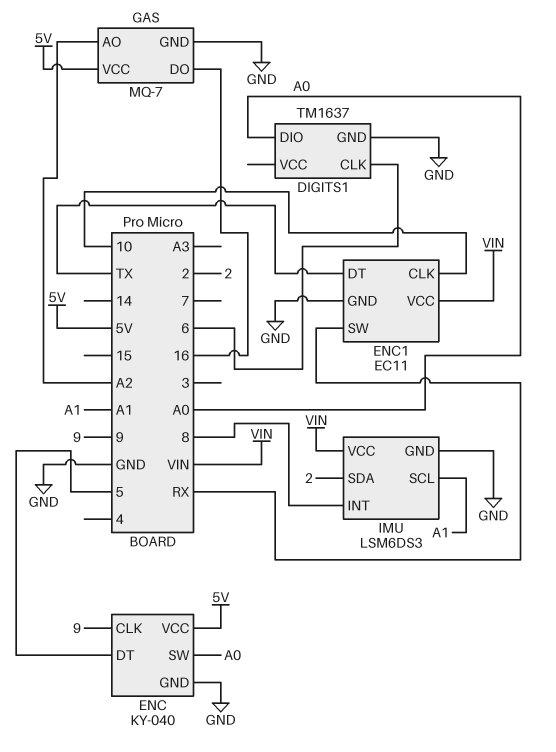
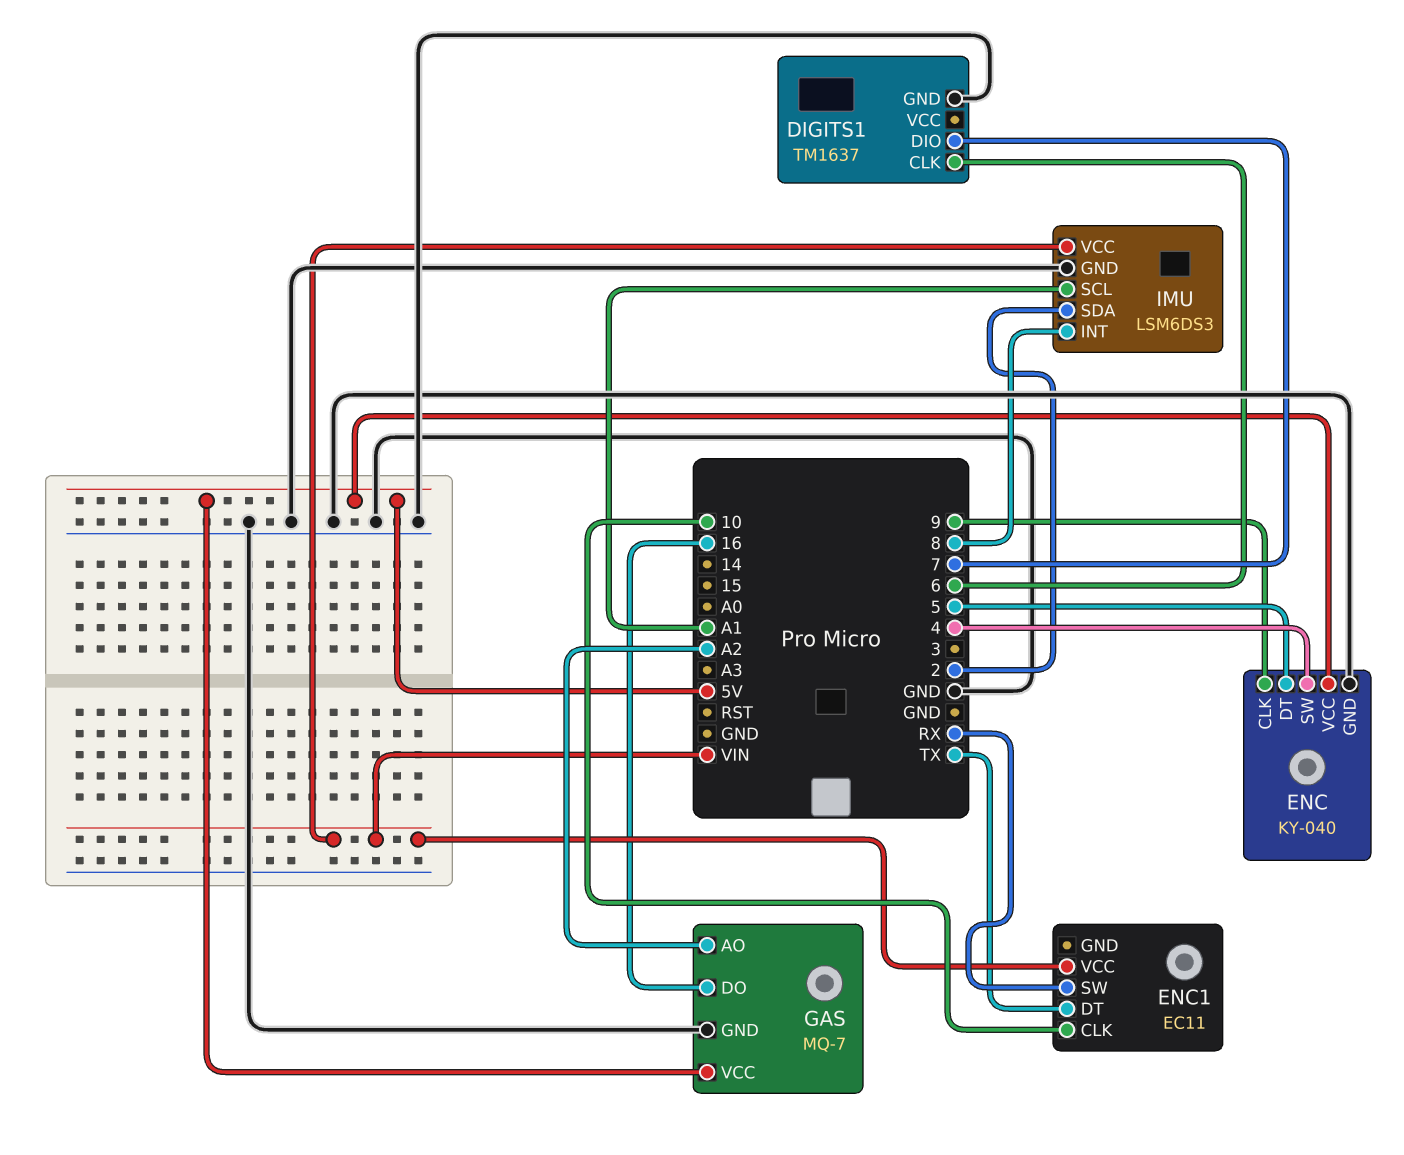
DIGITS1 pin DIO: A0 -> 7
ENC pin SW: A0 -> 4
ENC1 pin GND: GND -> none

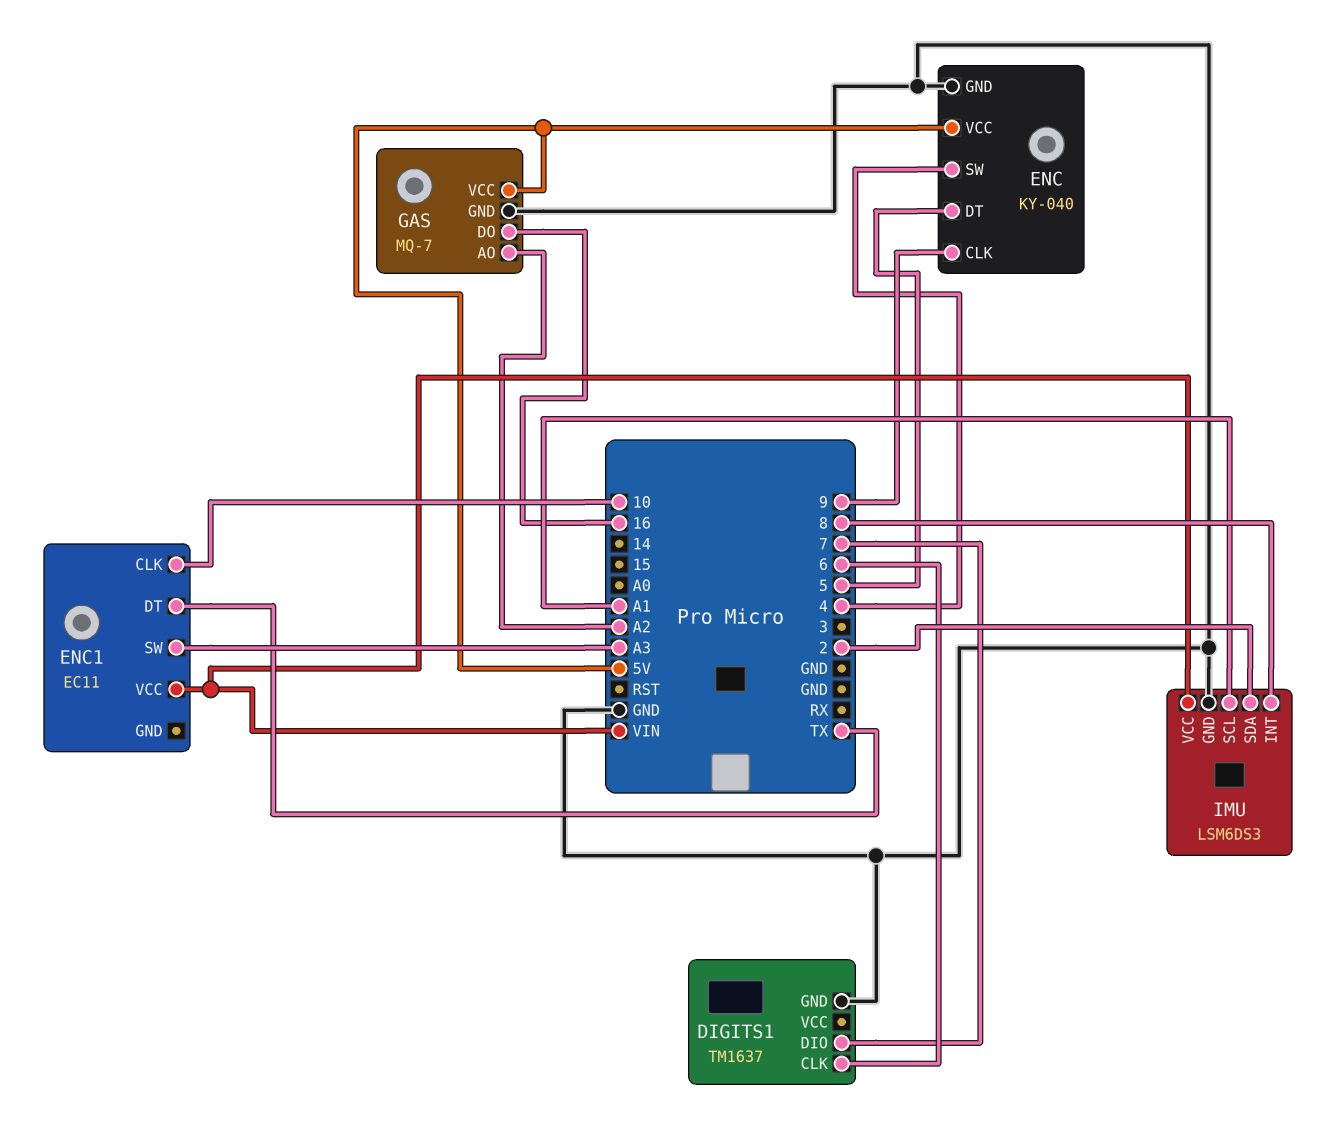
ENC1 pin SW: RX -> A3

